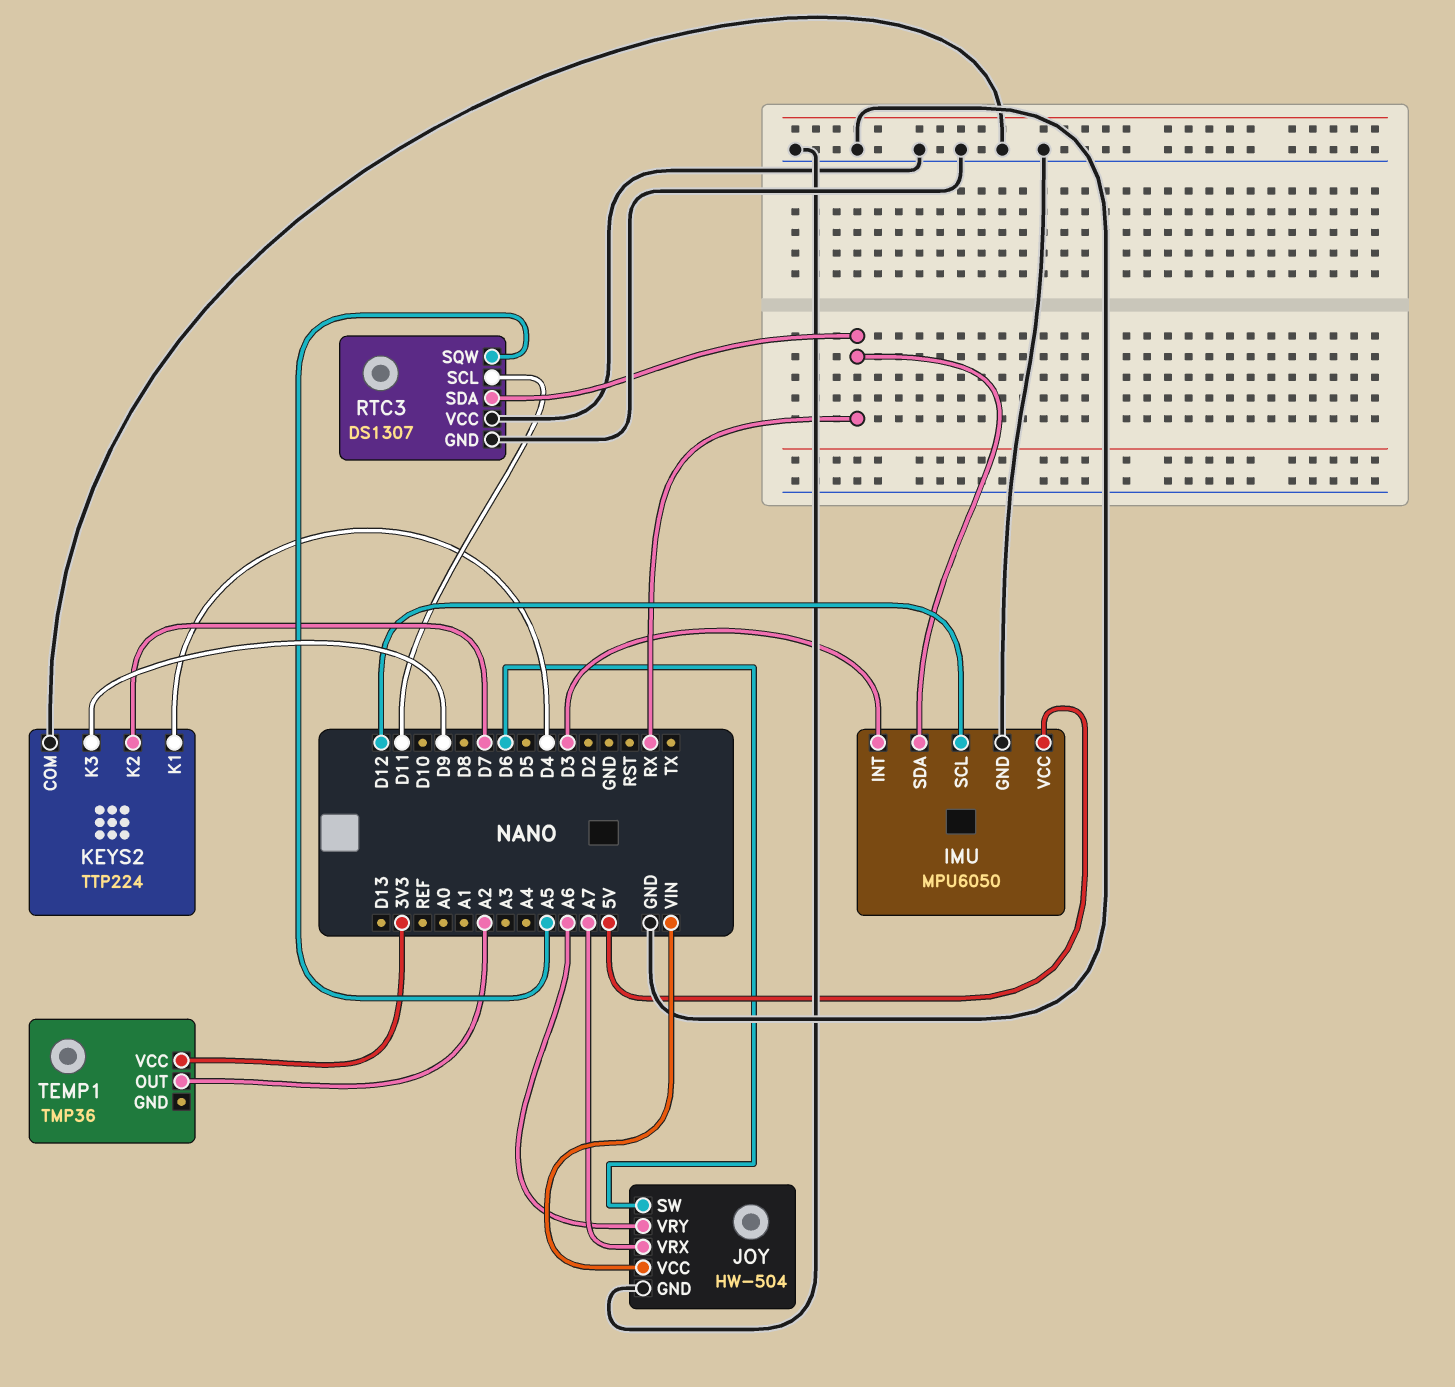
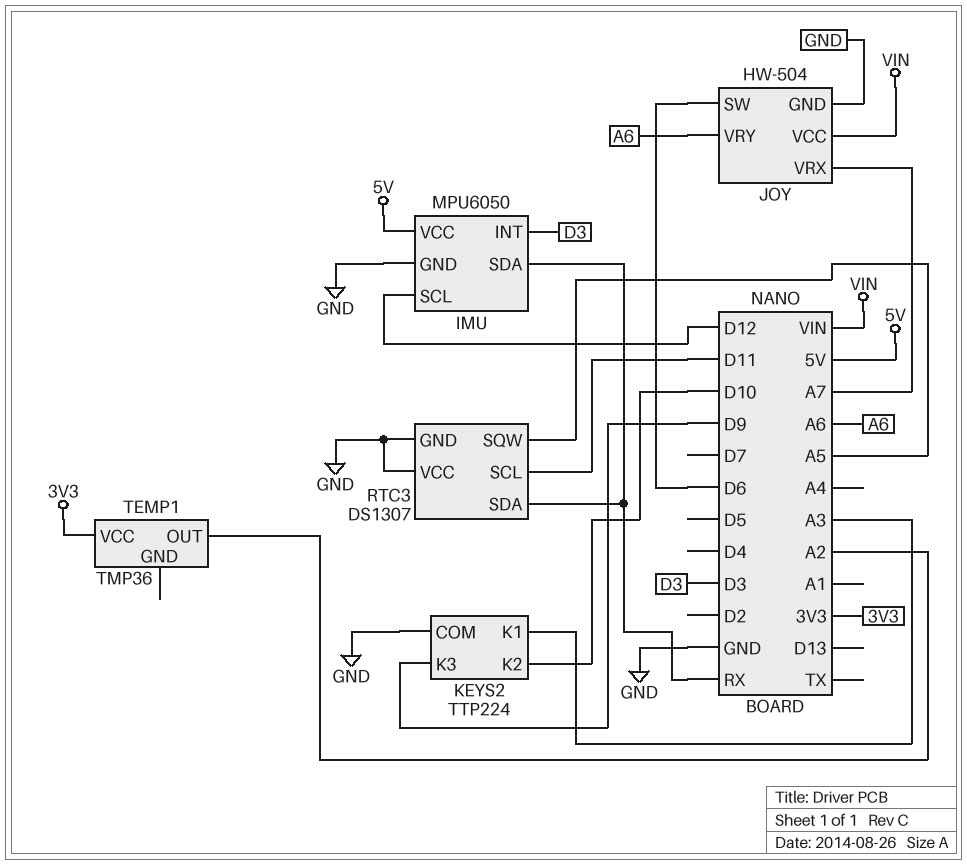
KEYS2 pin K1: D4 -> A3
KEYS2 pin K2: D7 -> D10

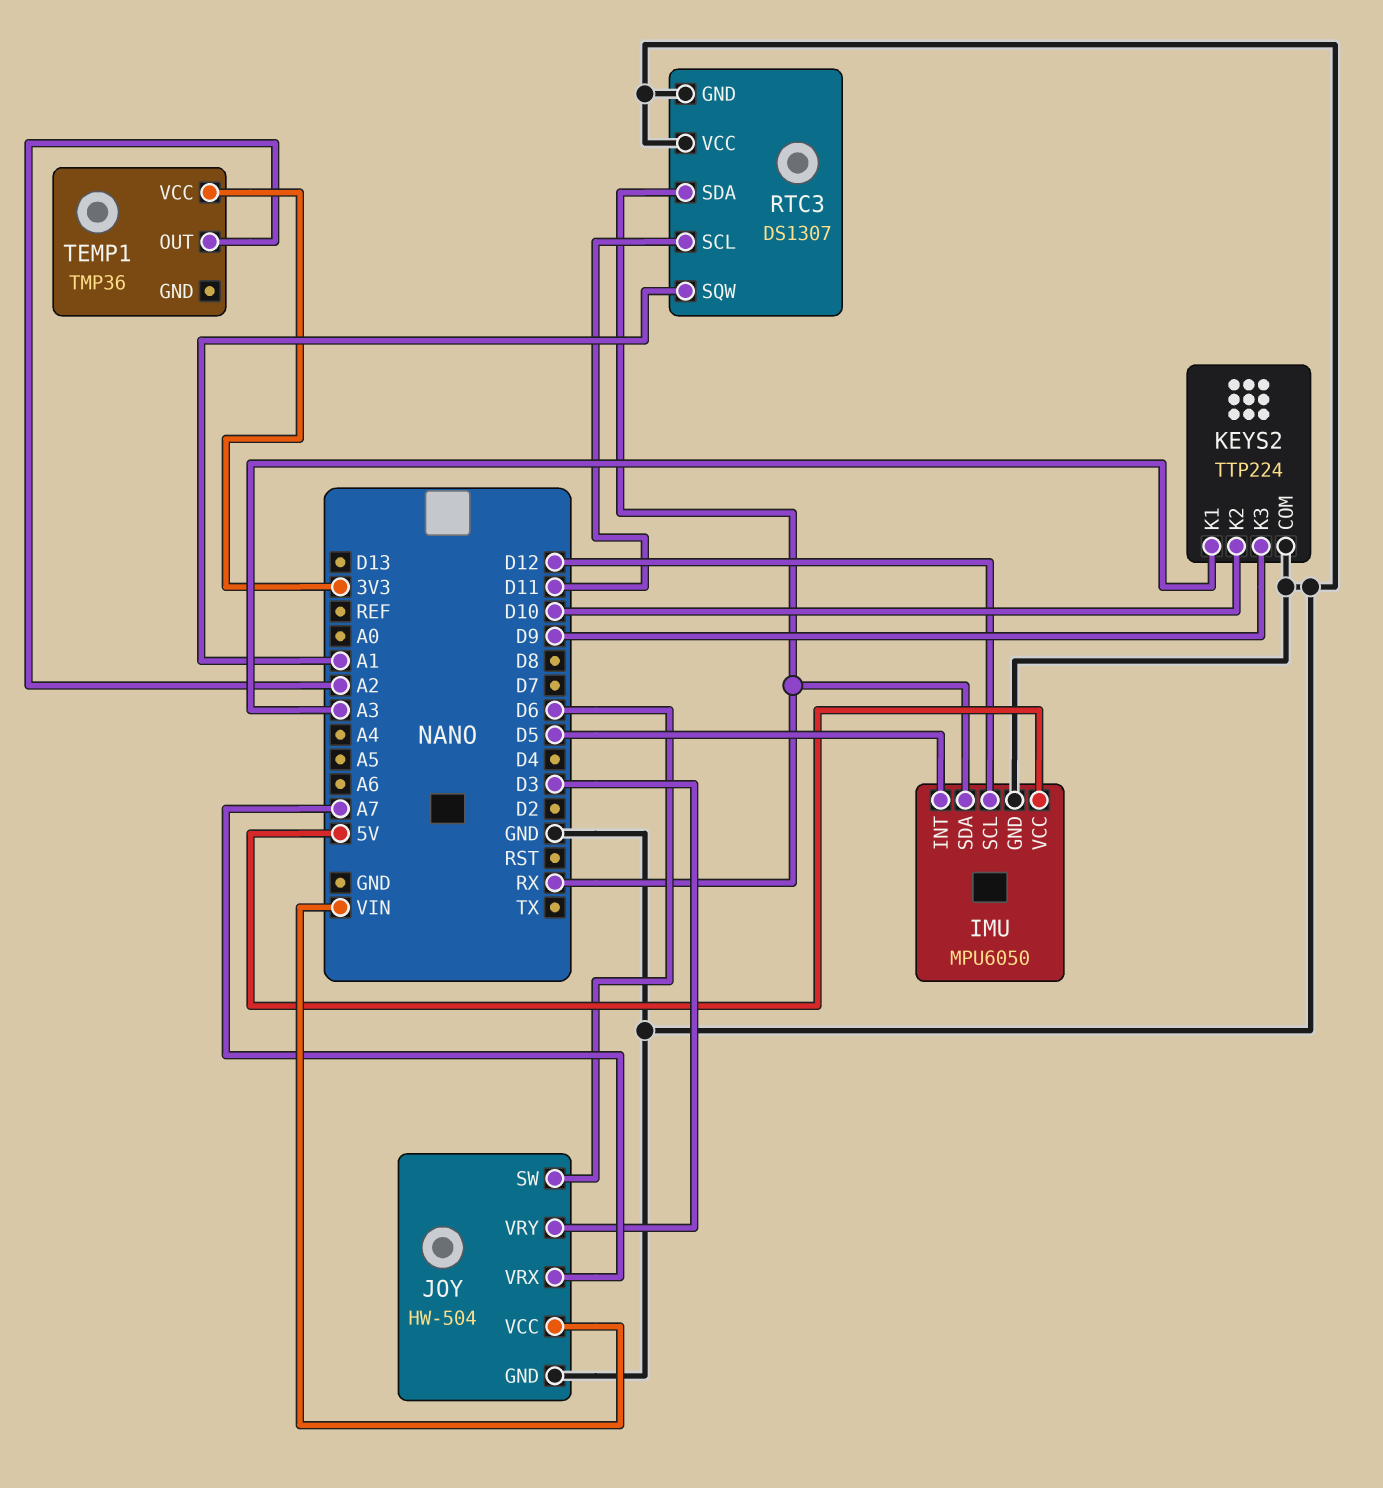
IMU pin INT: D3 -> D5
JOY pin VRY: A6 -> D3
RTC3 pin SQW: A5 -> A1

